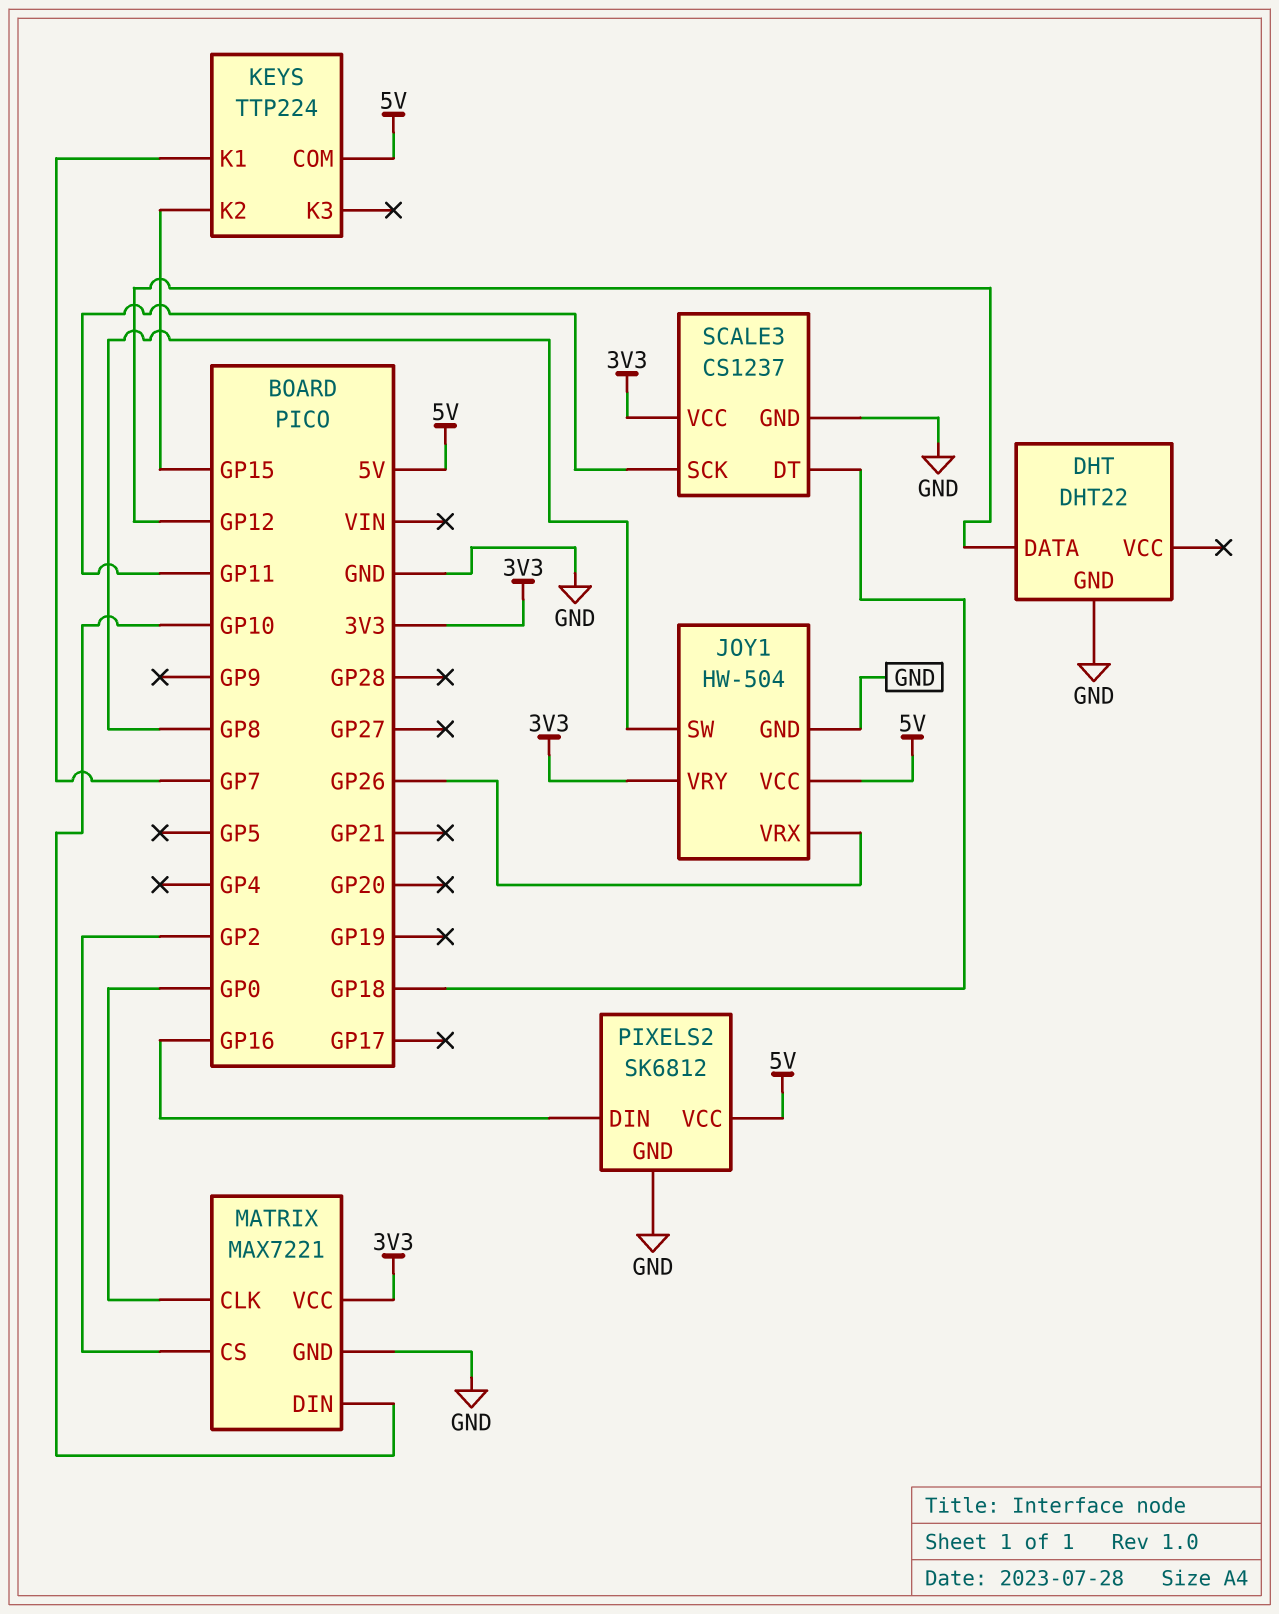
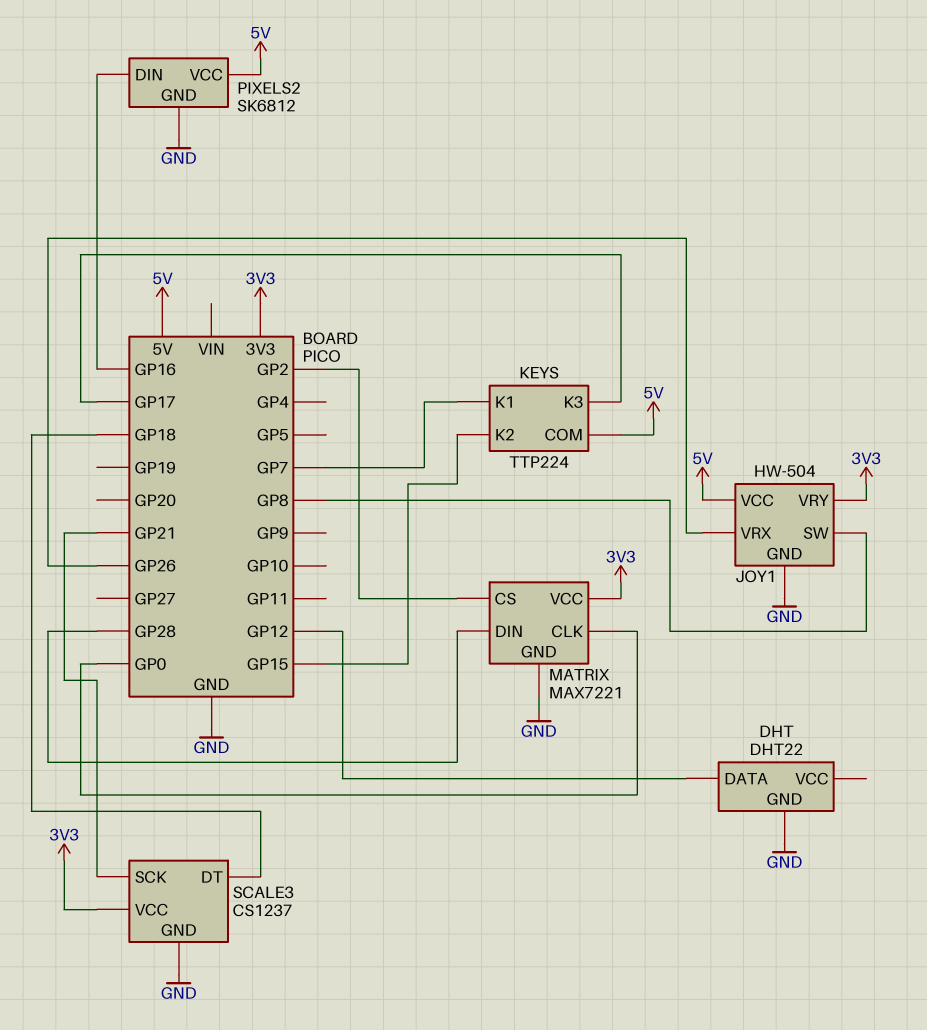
KEYS pin K3: none -> GP17
MATRIX pin DIN: GP10 -> GP28
SCALE3 pin SCK: GP11 -> GP21

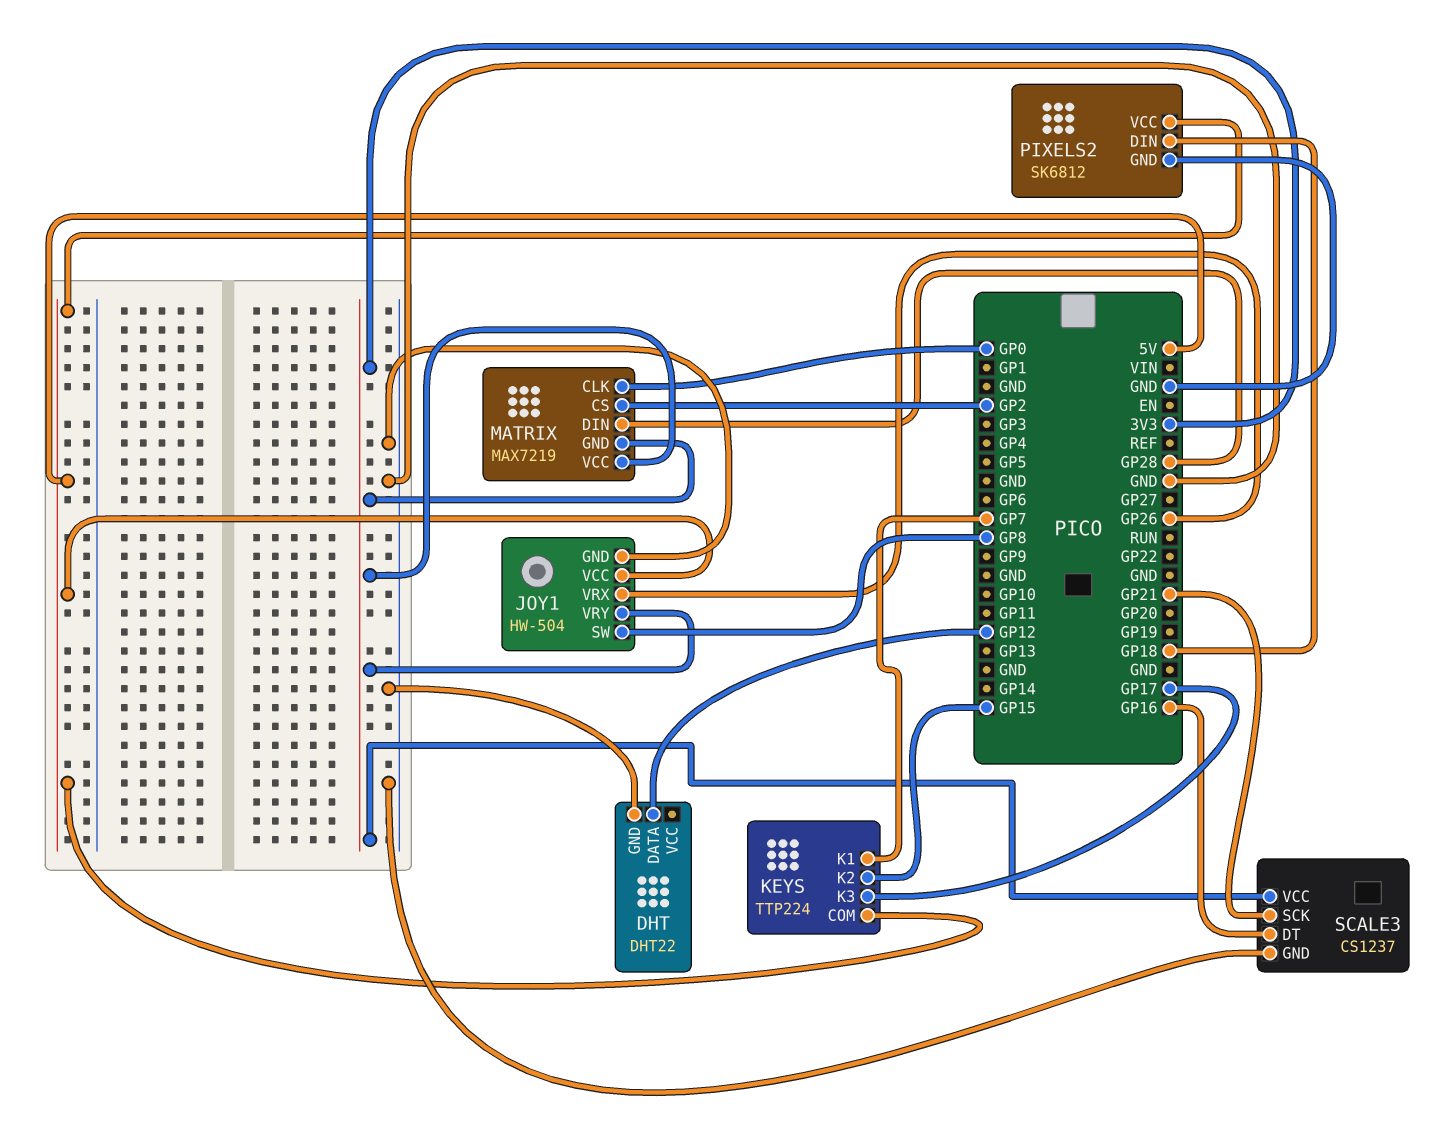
MATRIX: MAX7221 -> MAX7219
MATRIX pin GND: GND -> 3V3
PIXELS2 pin DIN: GP16 -> GP18
SCALE3 pin DT: GP18 -> GP16

